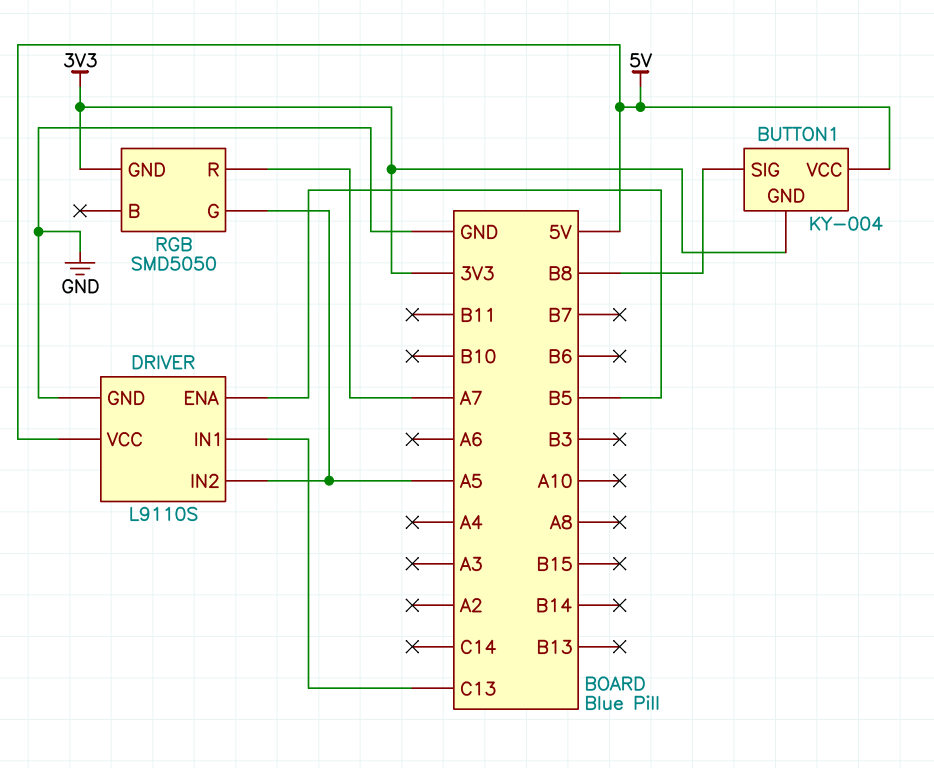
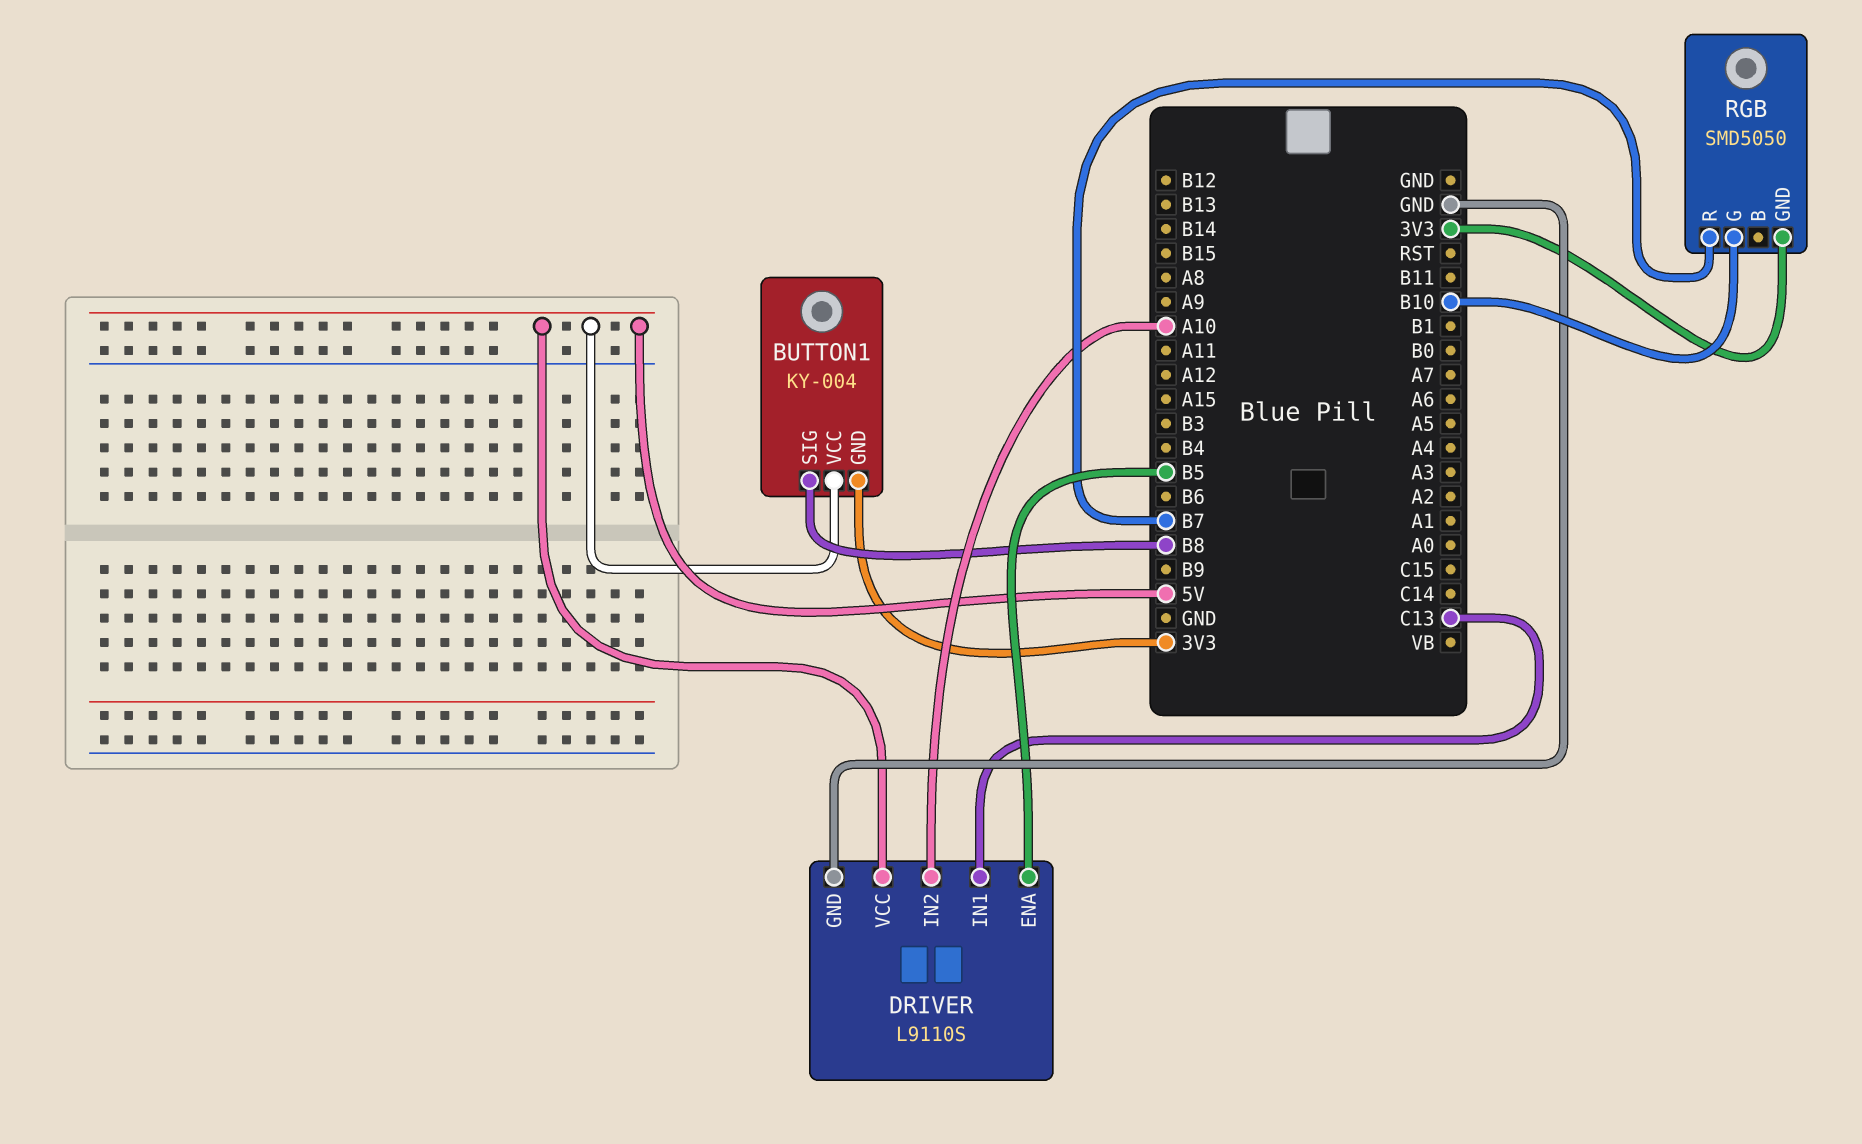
DRIVER pin IN2: A5 -> A10
RGB pin G: A5 -> B10
RGB pin R: A7 -> B7

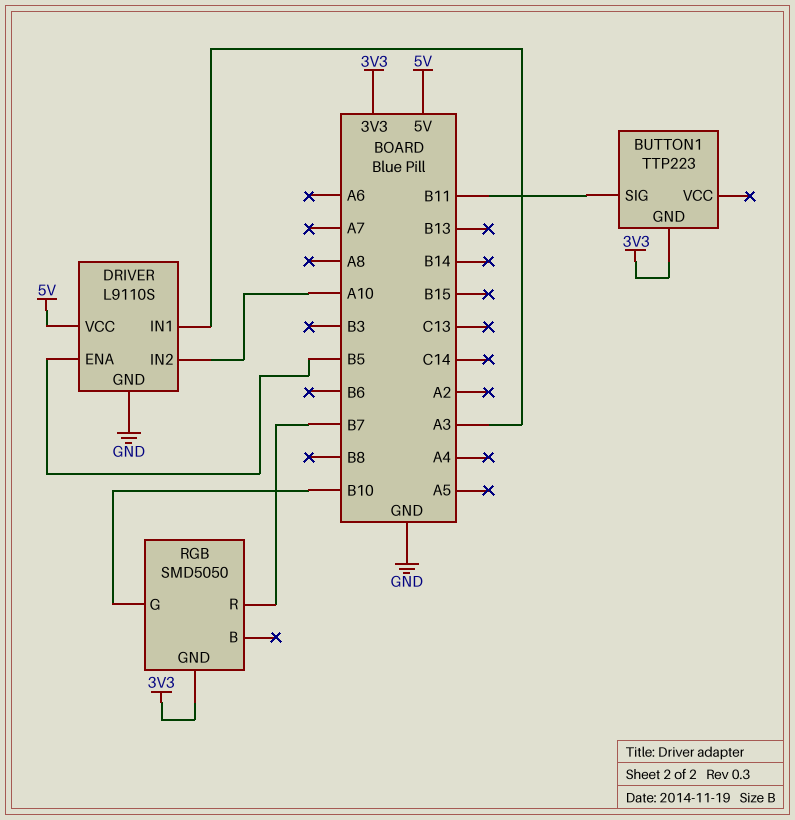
BUTTON1: KY-004 -> TTP223
BUTTON1 pin SIG: B8 -> B11
BUTTON1 pin VCC: 5V -> none
DRIVER pin IN1: C13 -> A3

